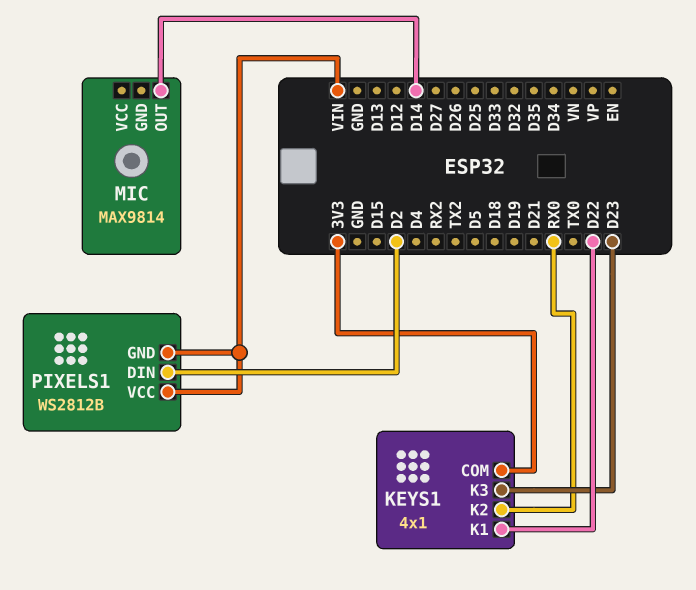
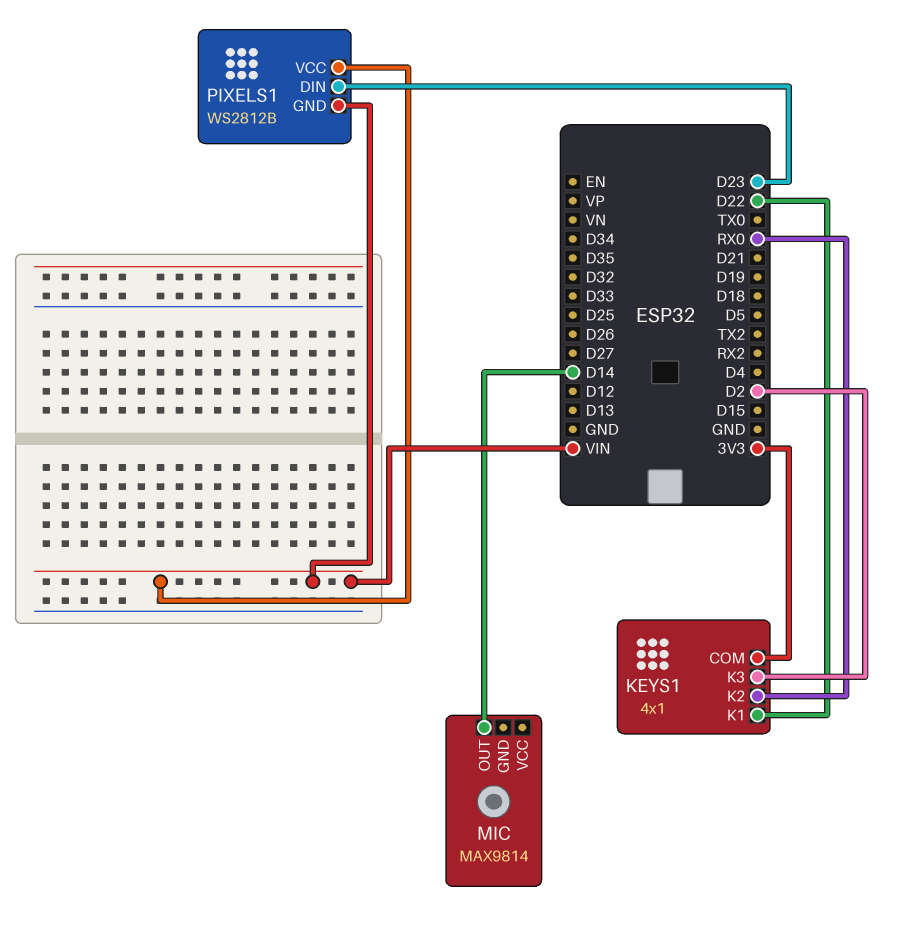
KEYS1 pin K3: D23 -> D2
PIXELS1 pin DIN: D2 -> D23

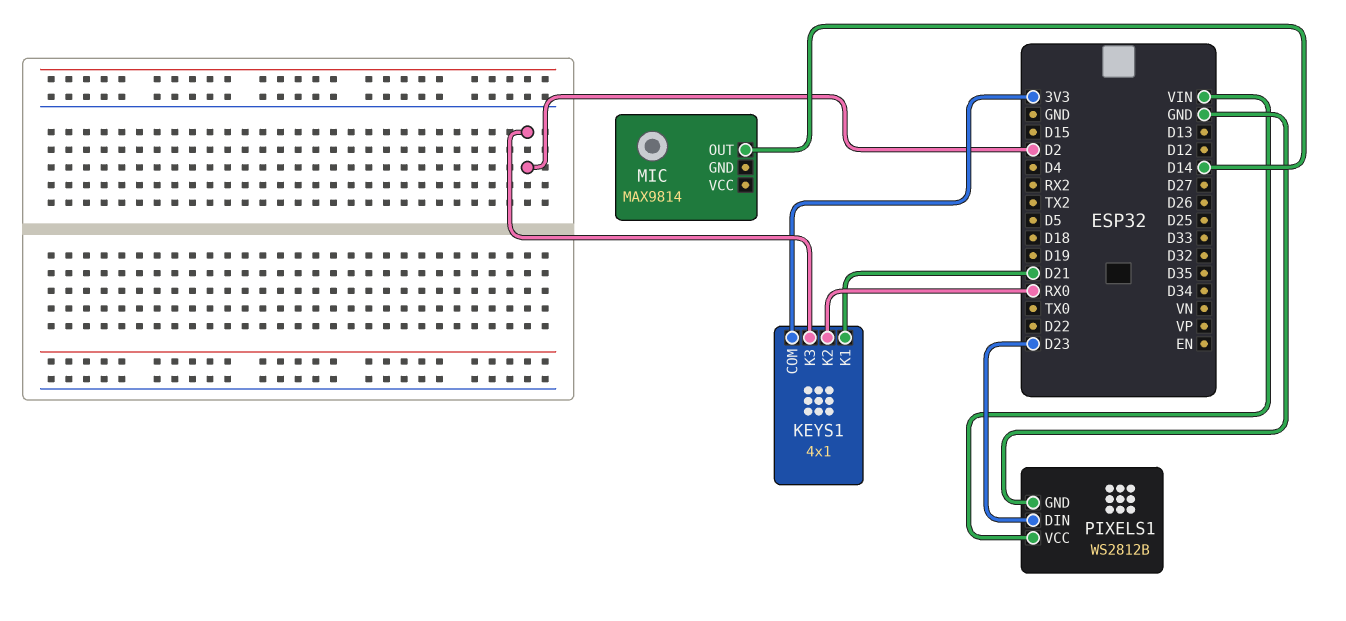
KEYS1 pin K1: D22 -> D21
PIXELS1 pin GND: VIN -> GND

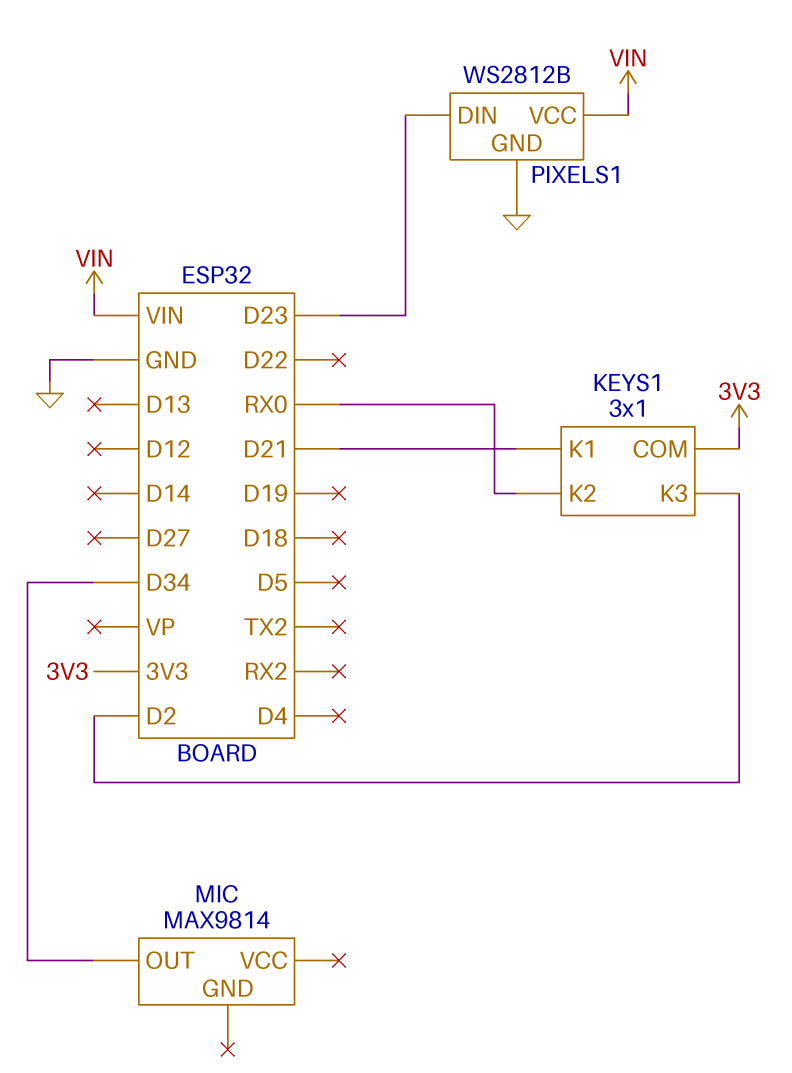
KEYS1: 4x1 -> 3x1
MIC pin OUT: D14 -> D34

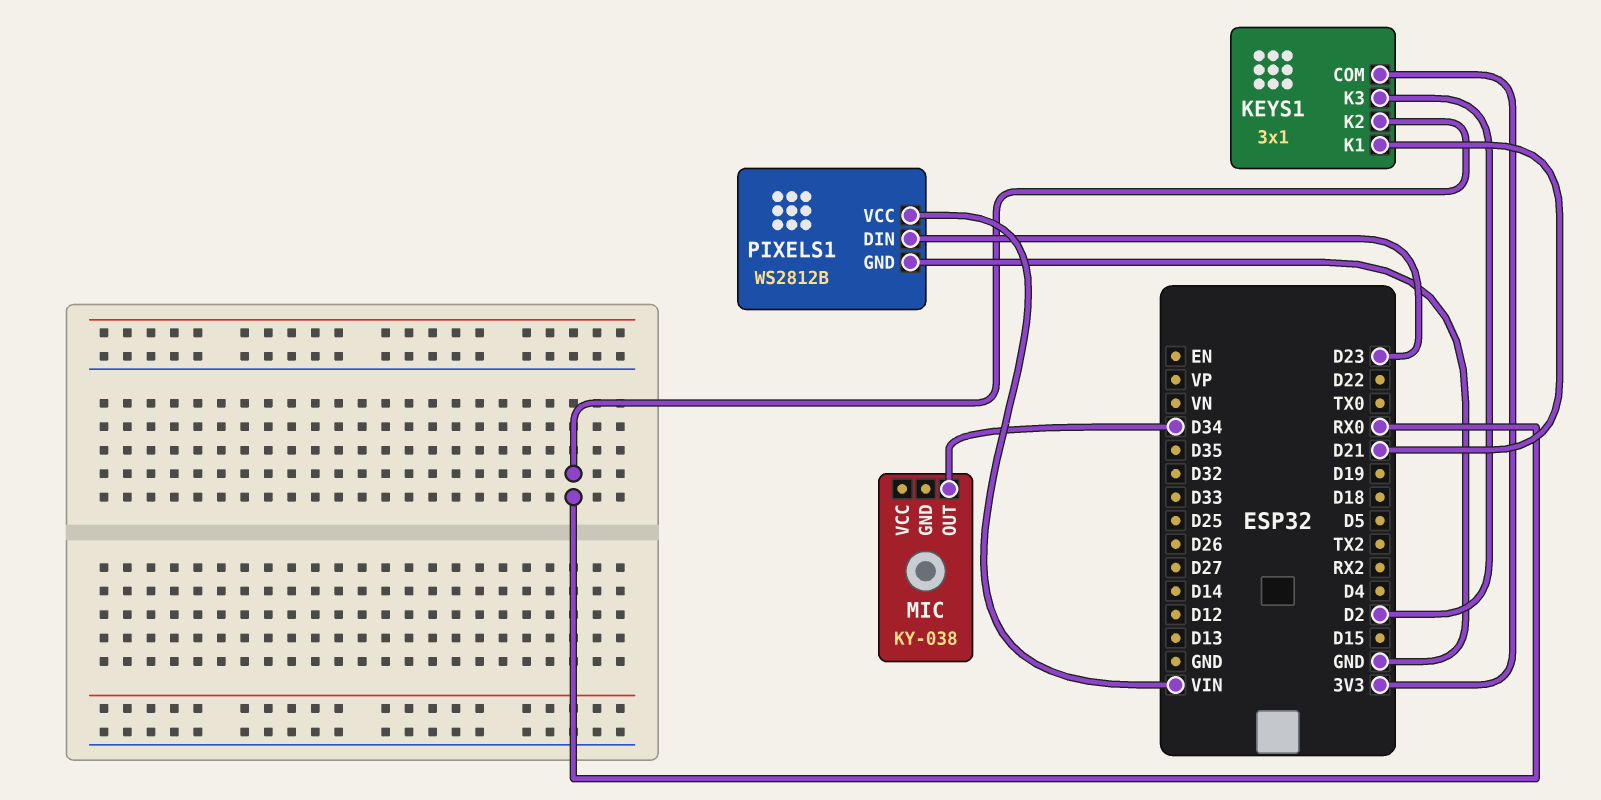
MIC: MAX9814 -> KY-038

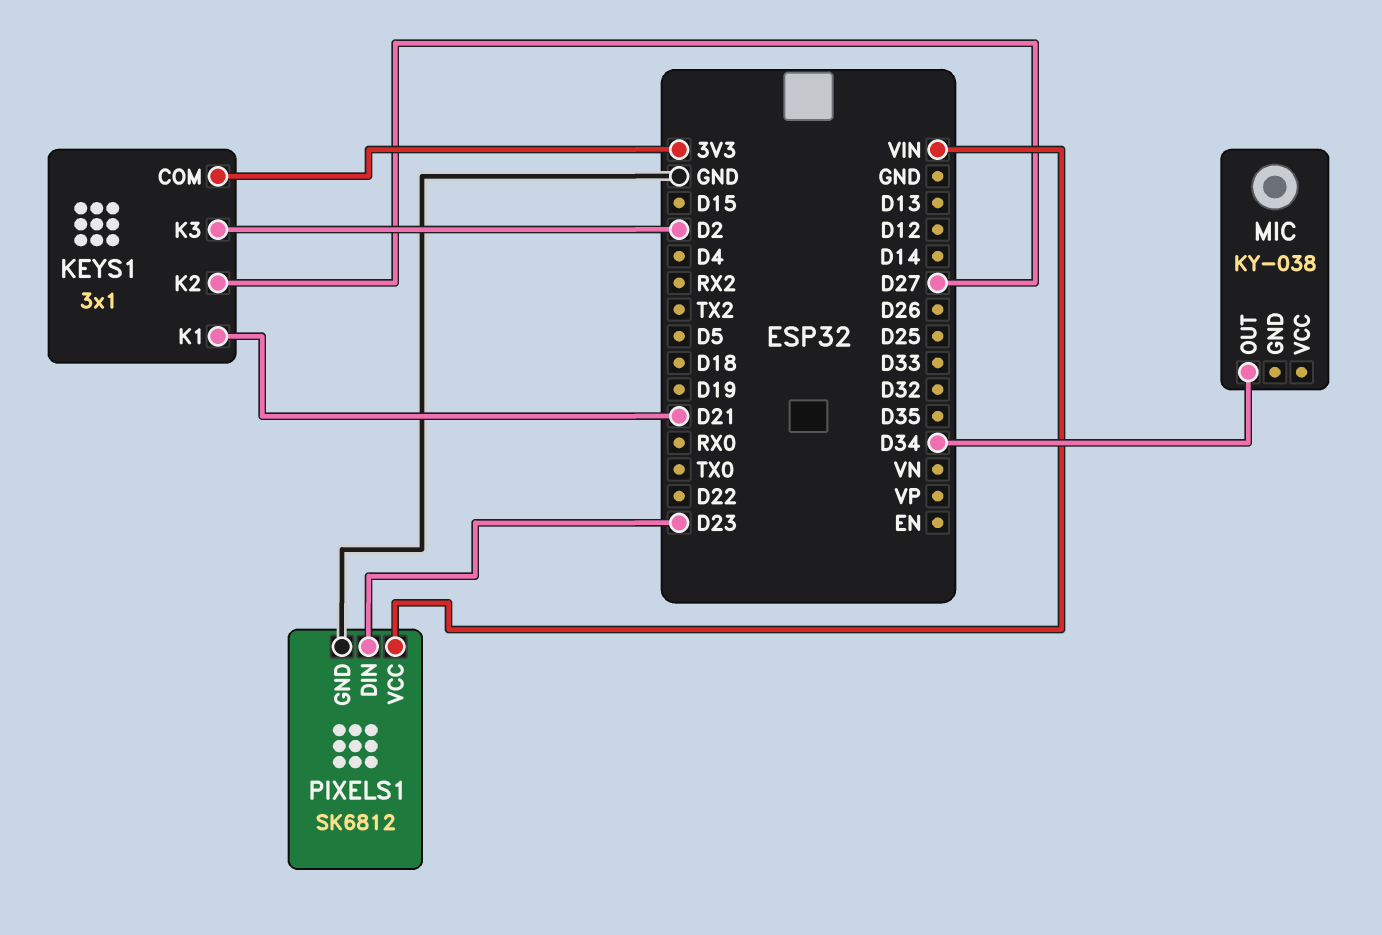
KEYS1 pin K2: RX0 -> D27
PIXELS1: WS2812B -> SK6812

